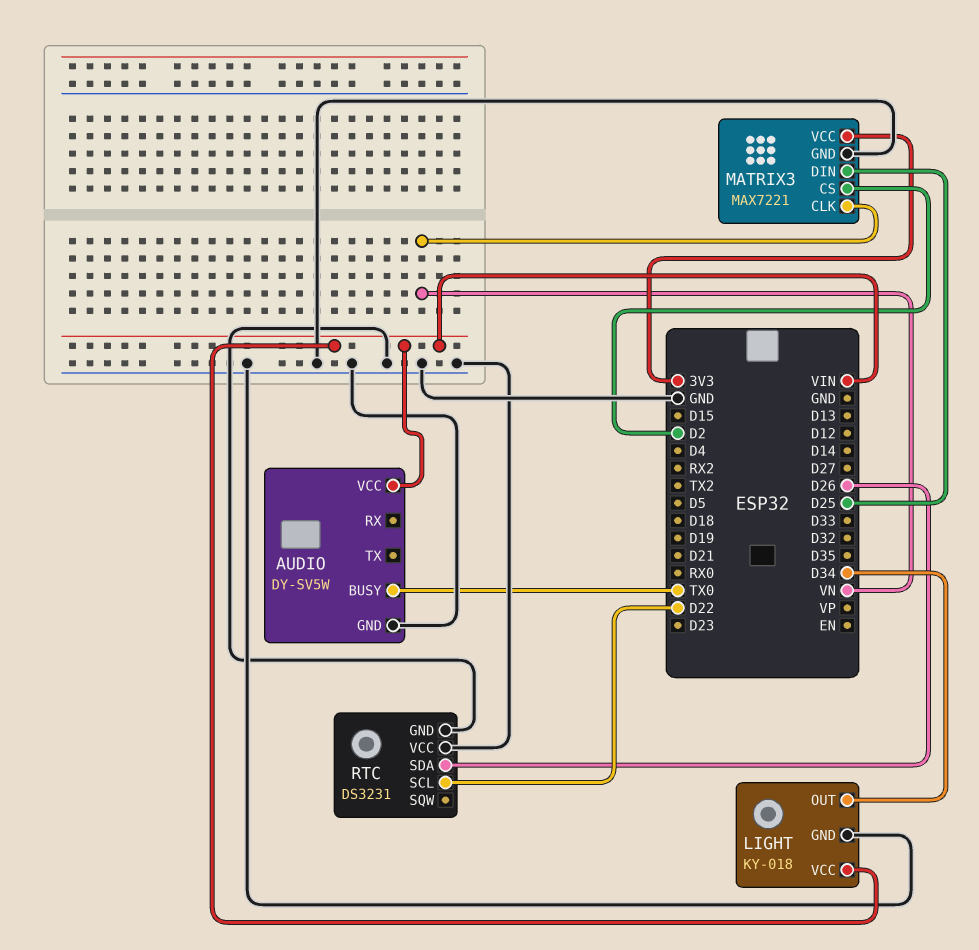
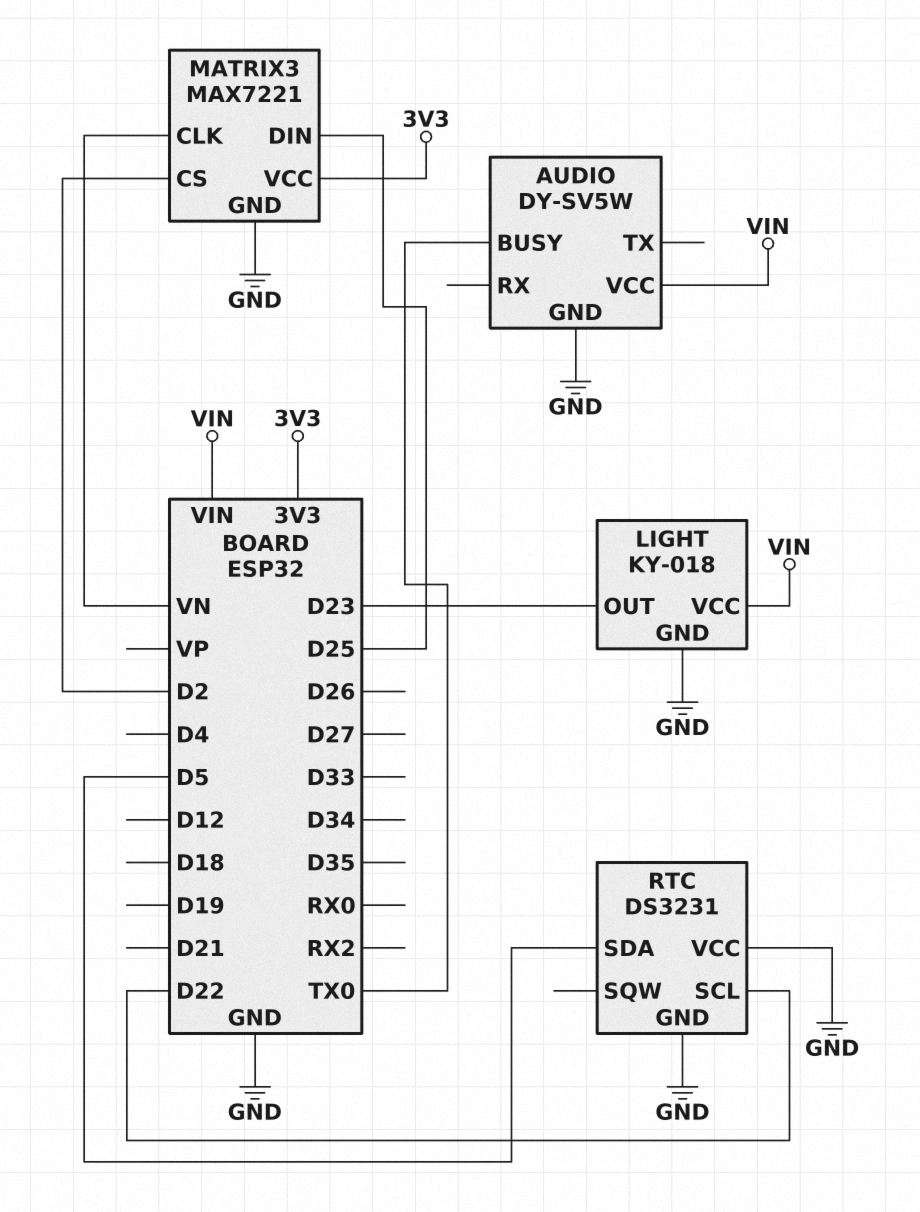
LIGHT pin OUT: D34 -> D23
RTC pin SDA: D26 -> D5

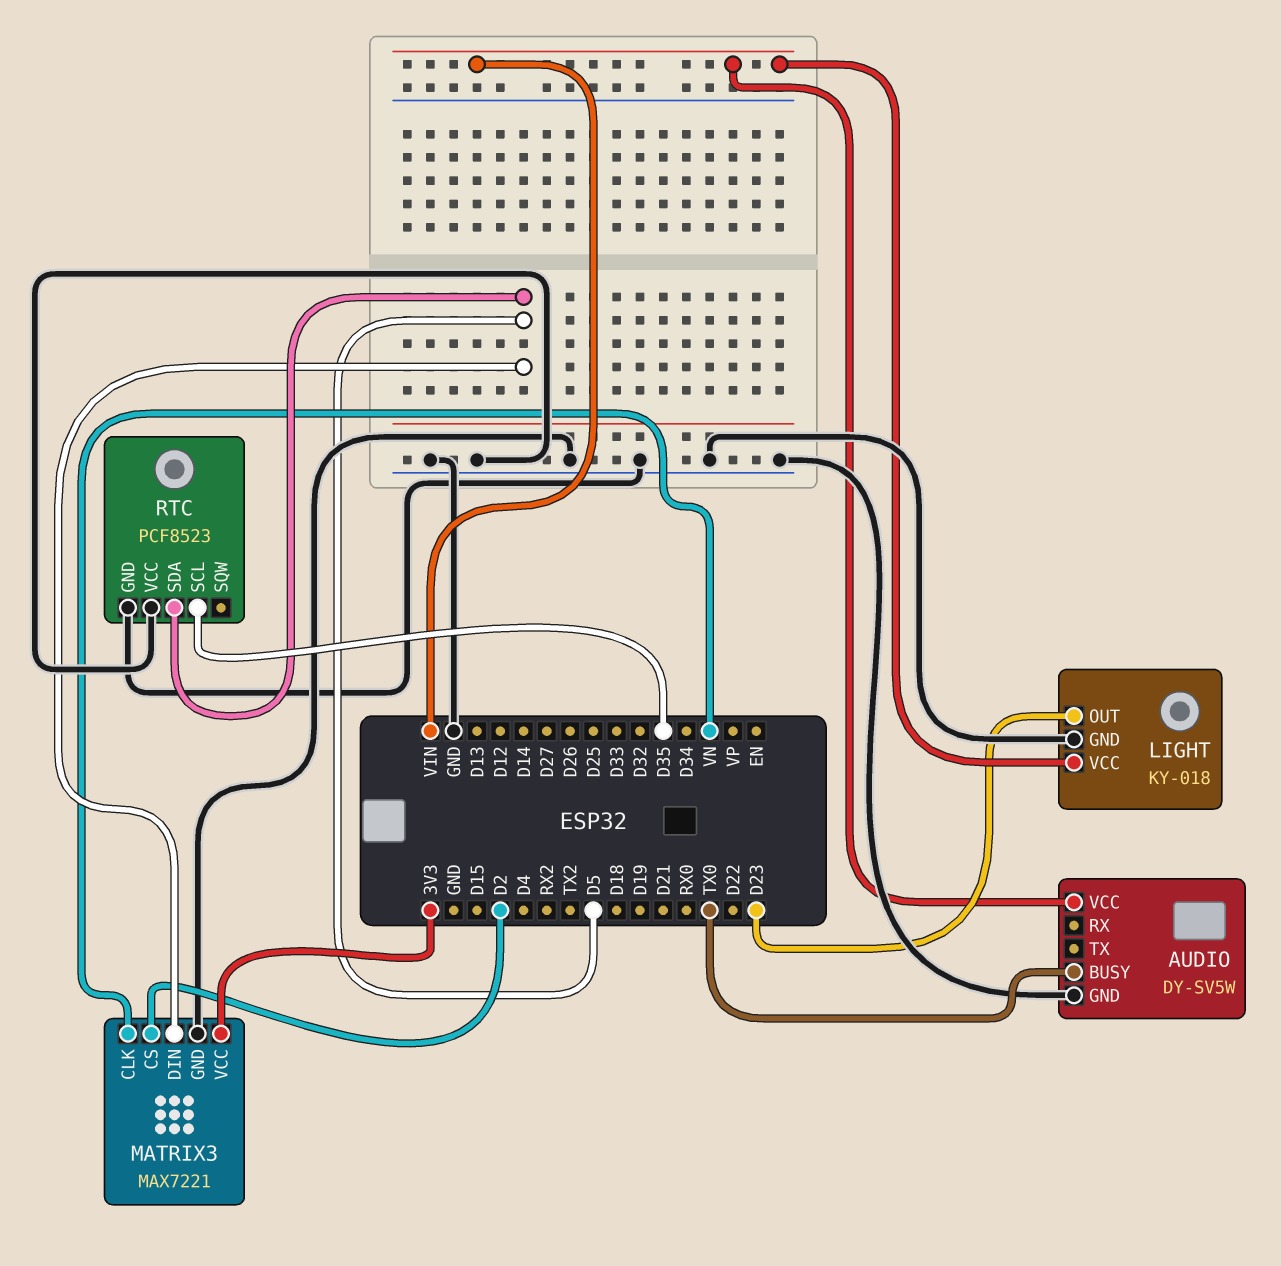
MATRIX3 pin DIN: D25 -> D5
RTC: DS3231 -> PCF8523
RTC pin SCL: D22 -> D35

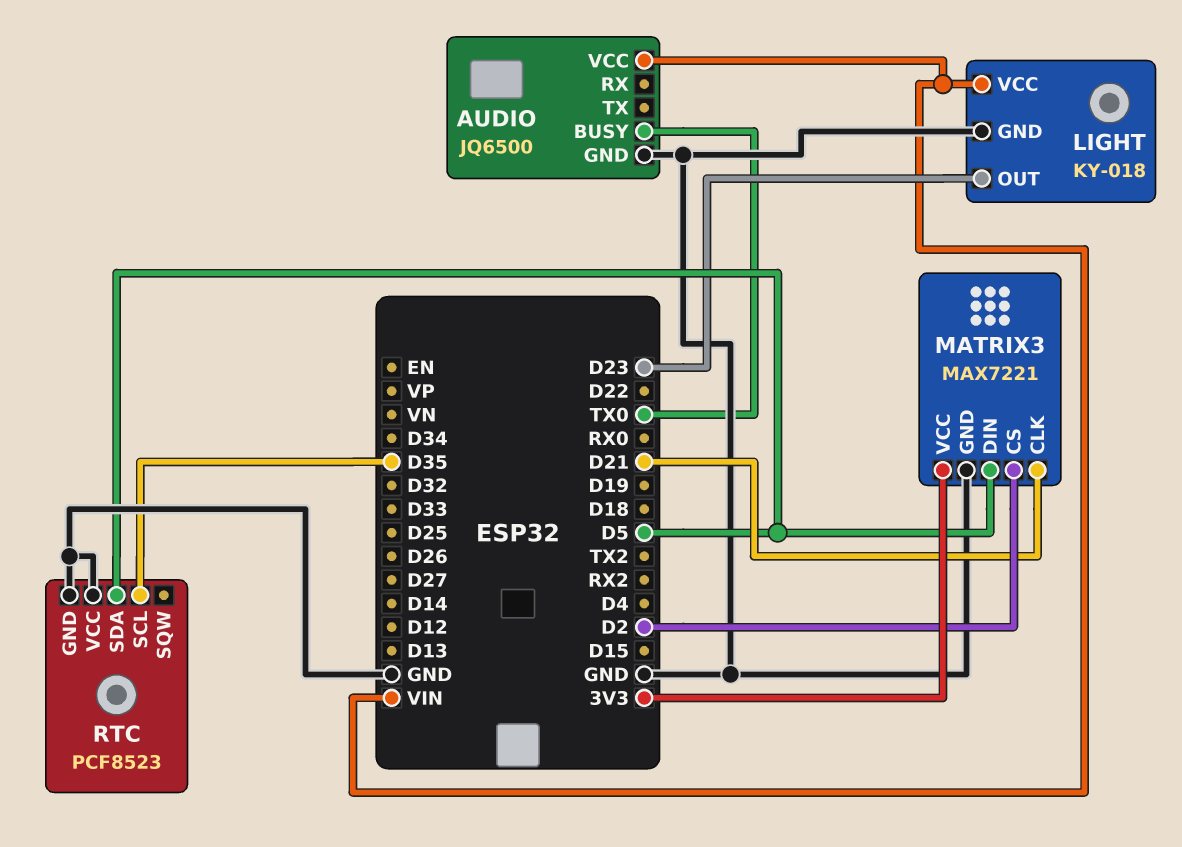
AUDIO: DY-SV5W -> JQ6500
MATRIX3 pin CLK: VN -> D21

